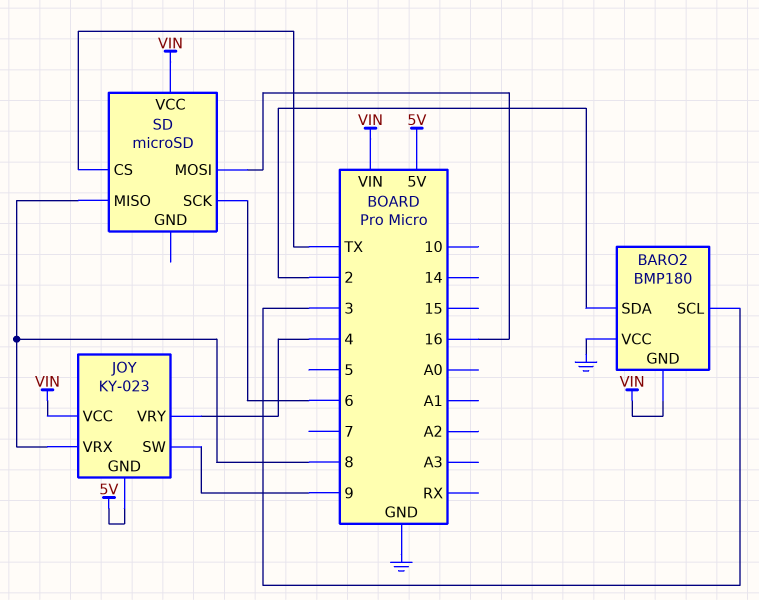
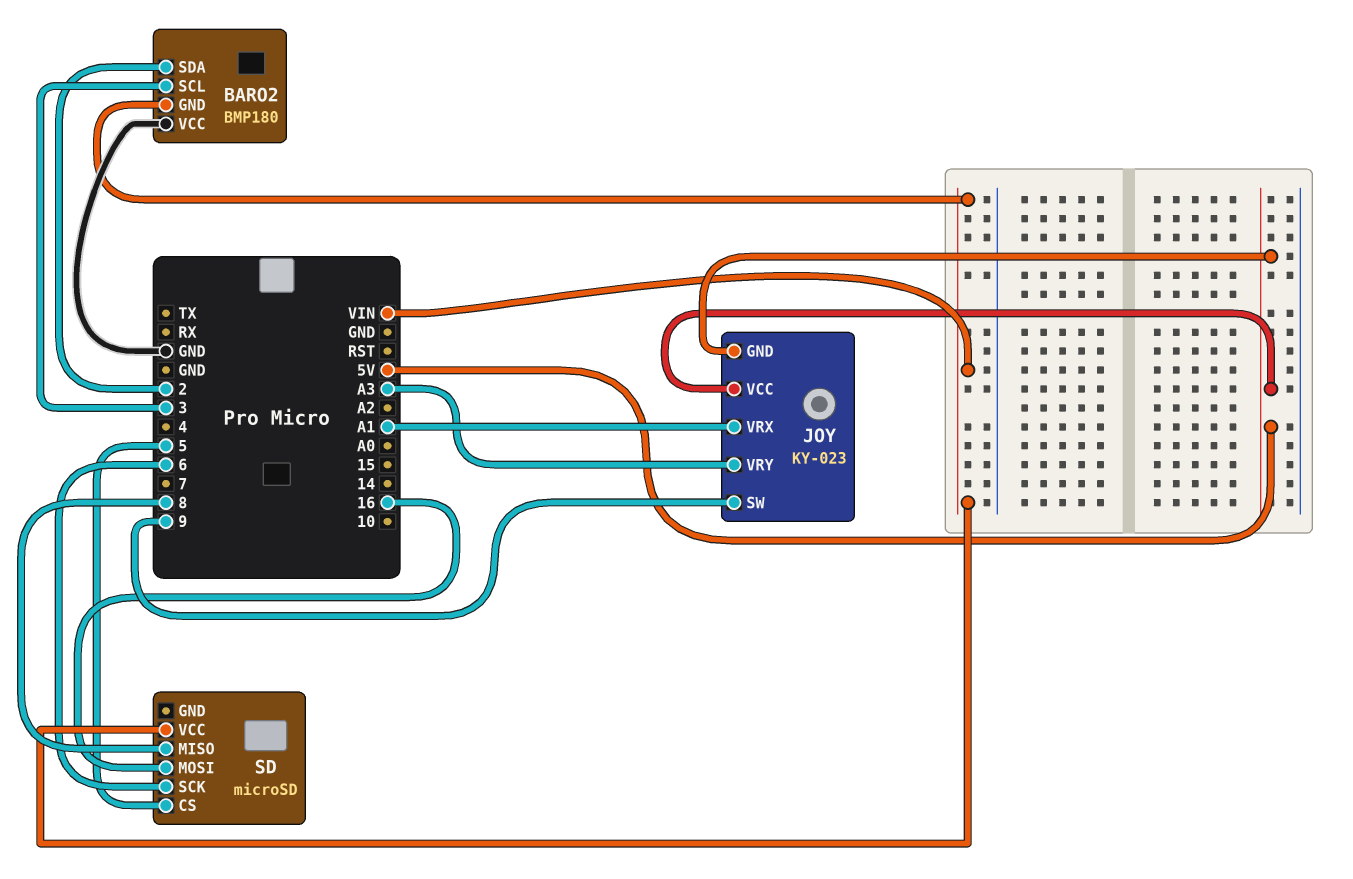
JOY pin VCC: VIN -> 5V
JOY pin VRX: 8 -> A1
JOY pin VRY: 4 -> A3
SD pin CS: TX -> 5

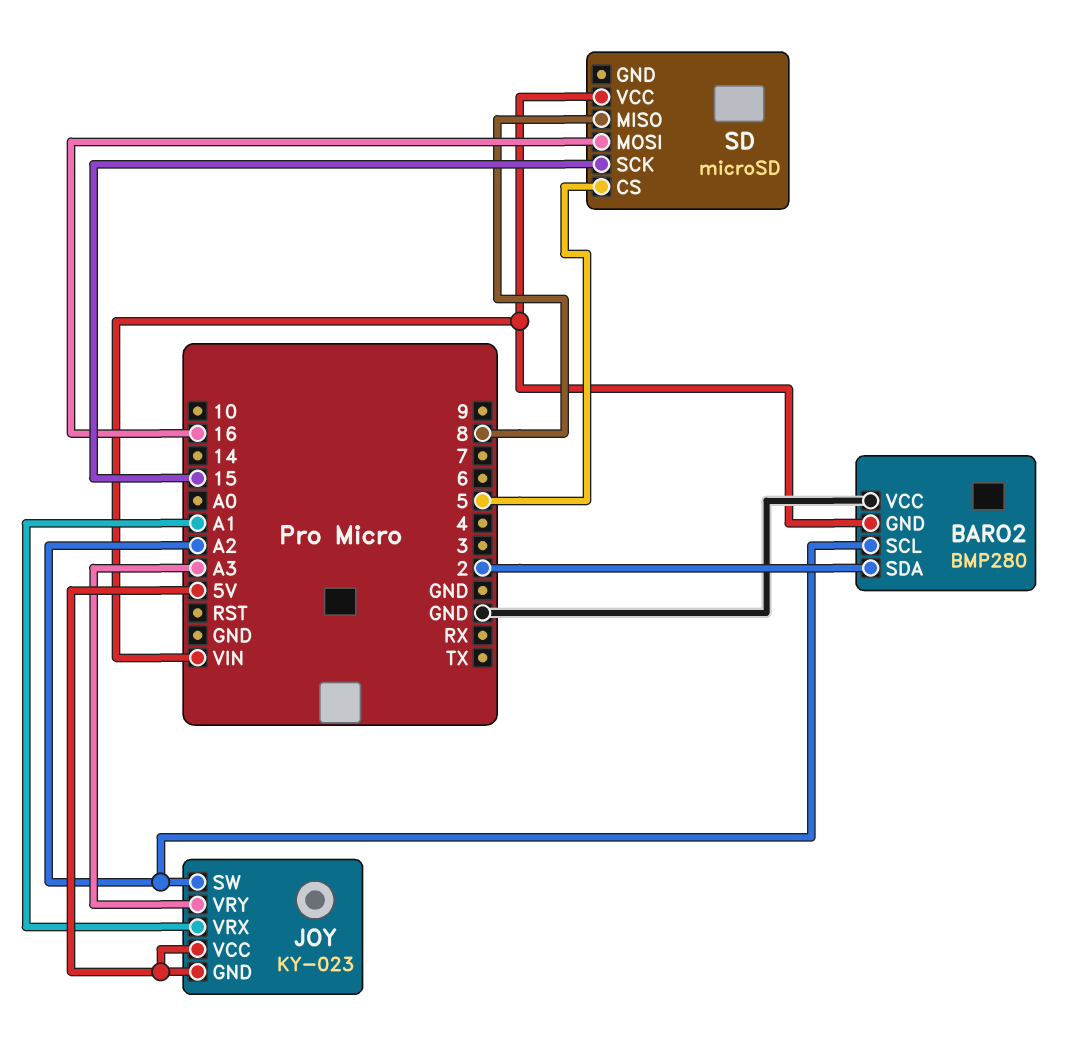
BARO2: BMP180 -> BMP280
BARO2 pin SCL: 3 -> A2
JOY pin SW: 9 -> A2
SD pin SCK: 6 -> 15

